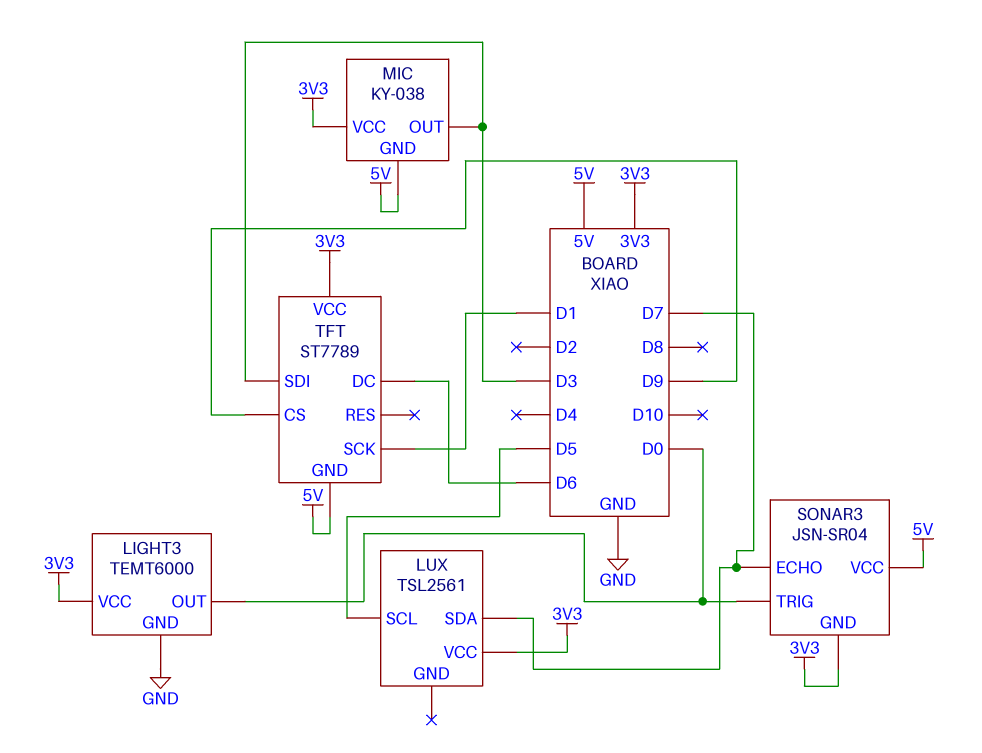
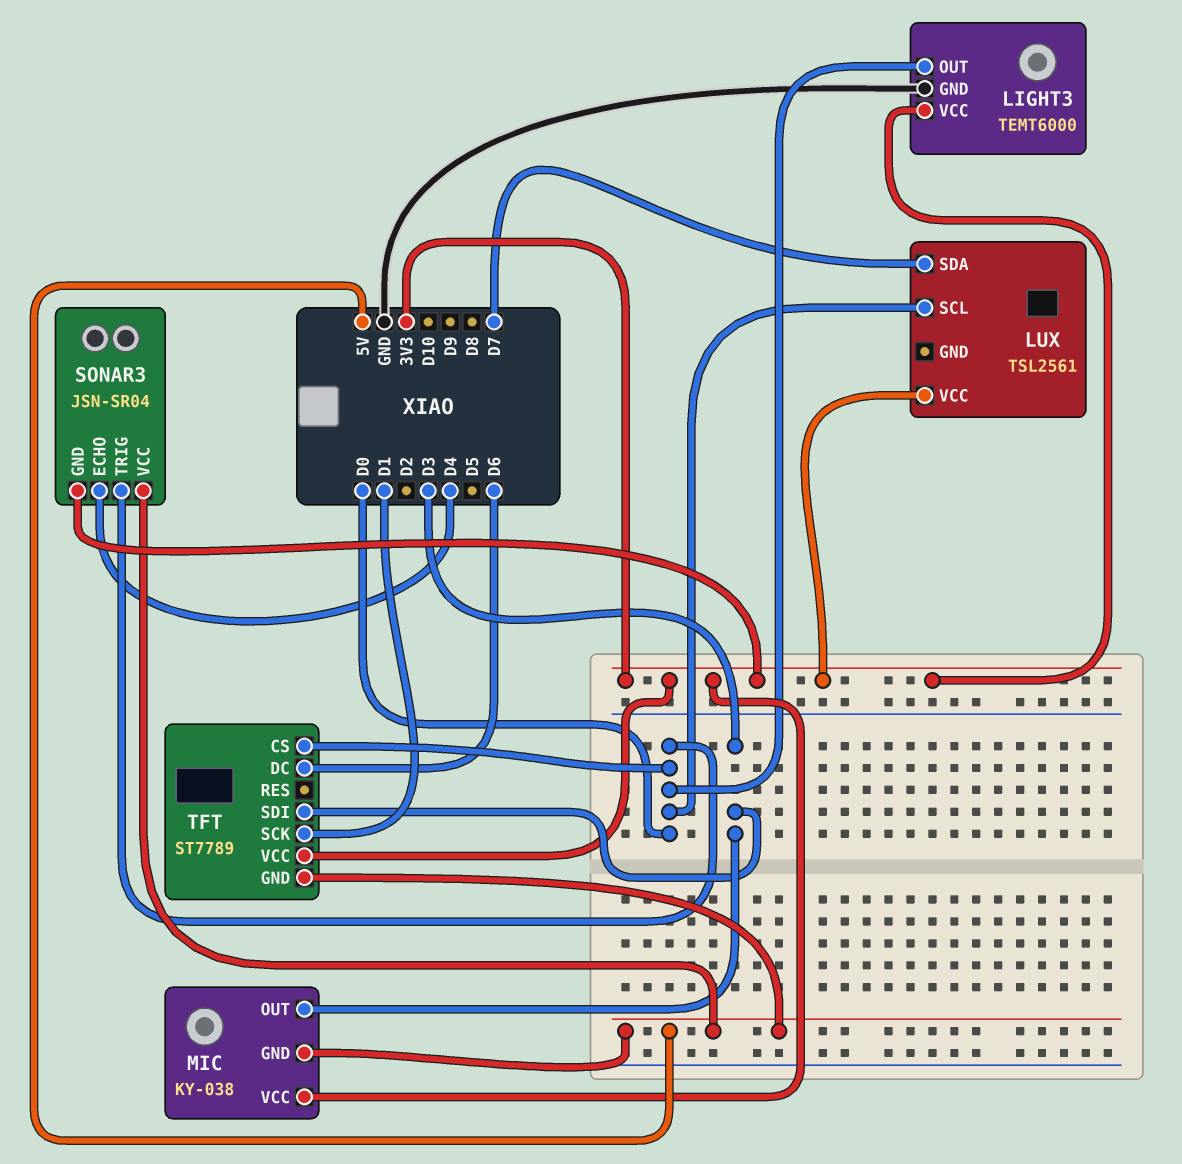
LUX pin SCL: D5 -> D0
SONAR3 pin ECHO: D7 -> D4
TFT pin CS: D9 -> D0

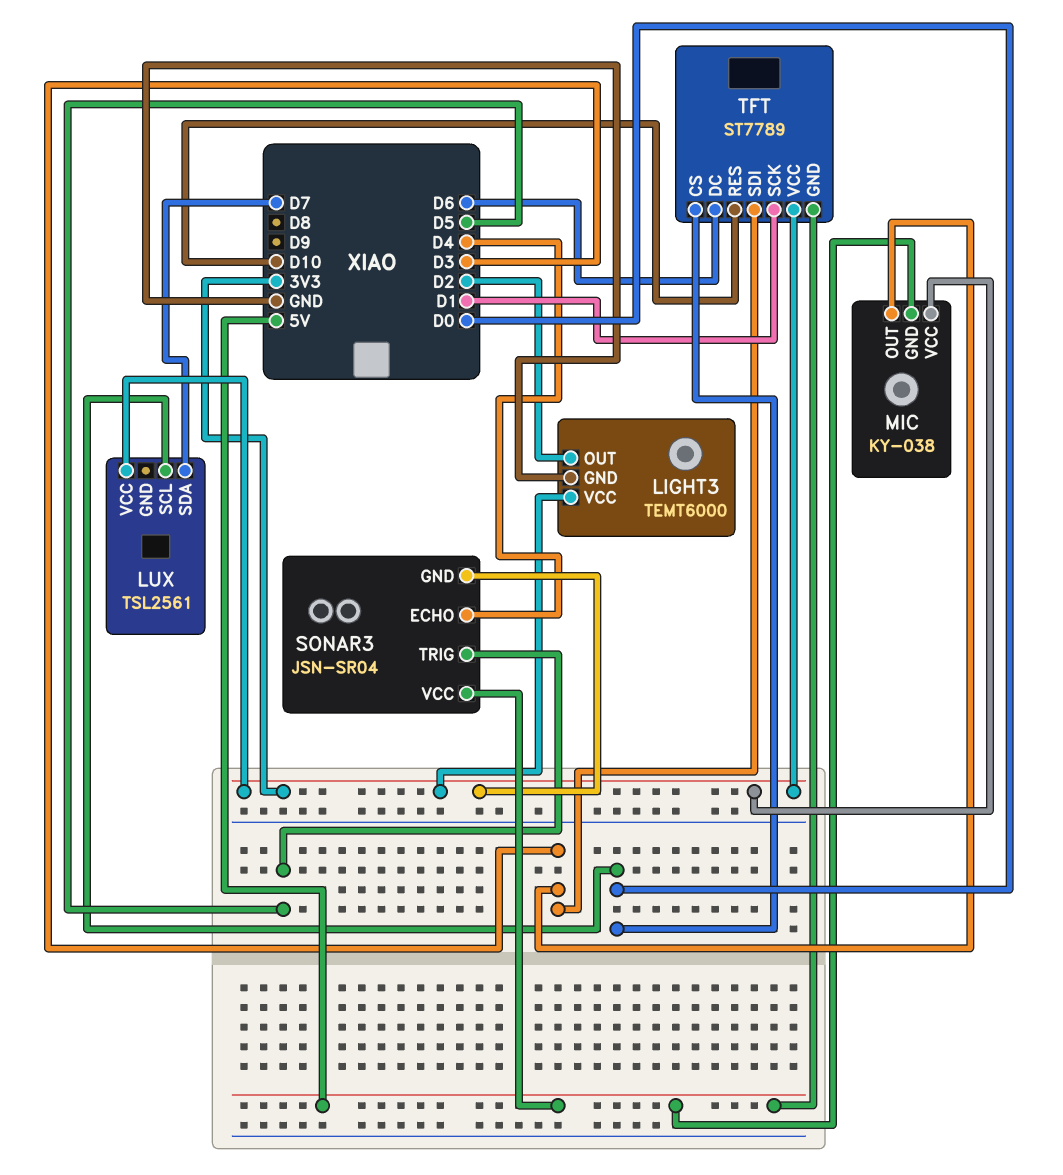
LIGHT3 pin OUT: D0 -> D2
SONAR3 pin TRIG: D0 -> D5
TFT pin RES: none -> D10

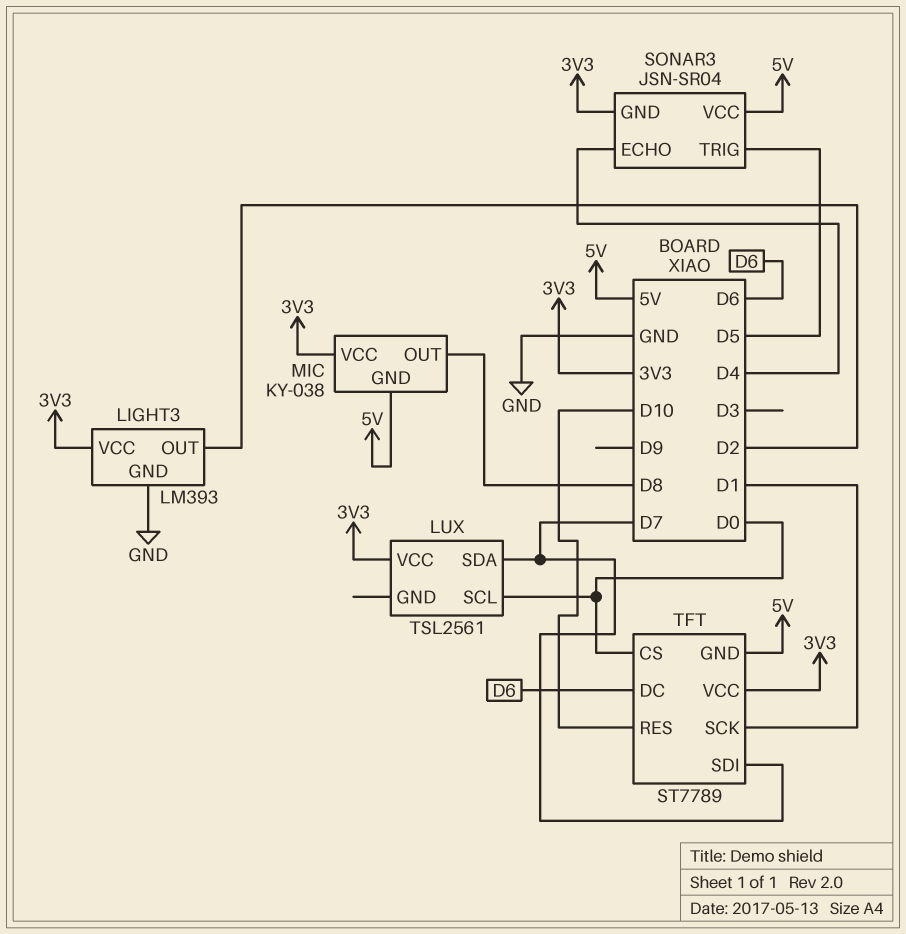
LIGHT3: TEMT6000 -> LM393
MIC pin OUT: D3 -> D8
TFT pin SDI: D3 -> D7

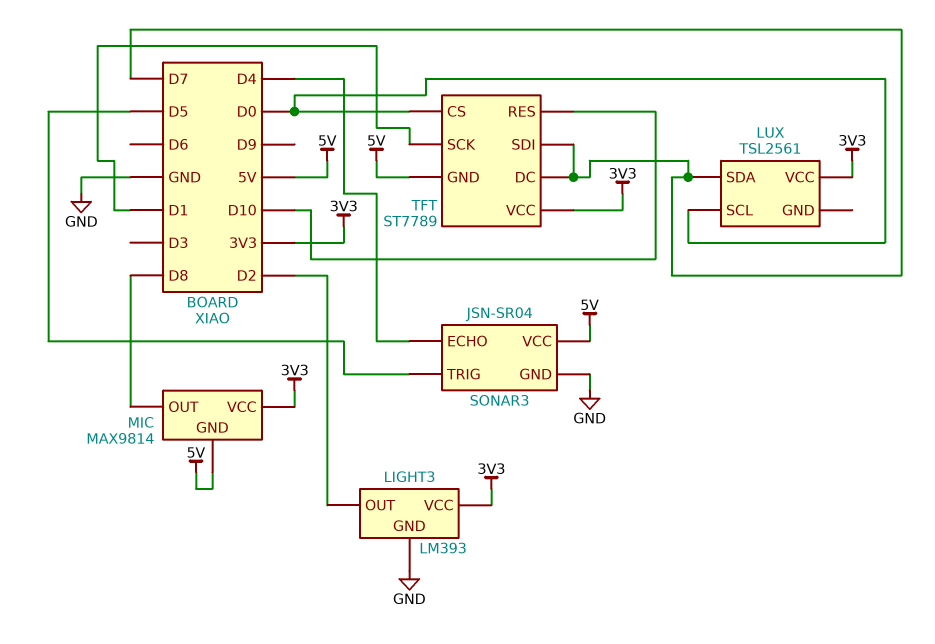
MIC: KY-038 -> MAX9814
SONAR3 pin GND: 3V3 -> GND
TFT pin DC: D6 -> D7

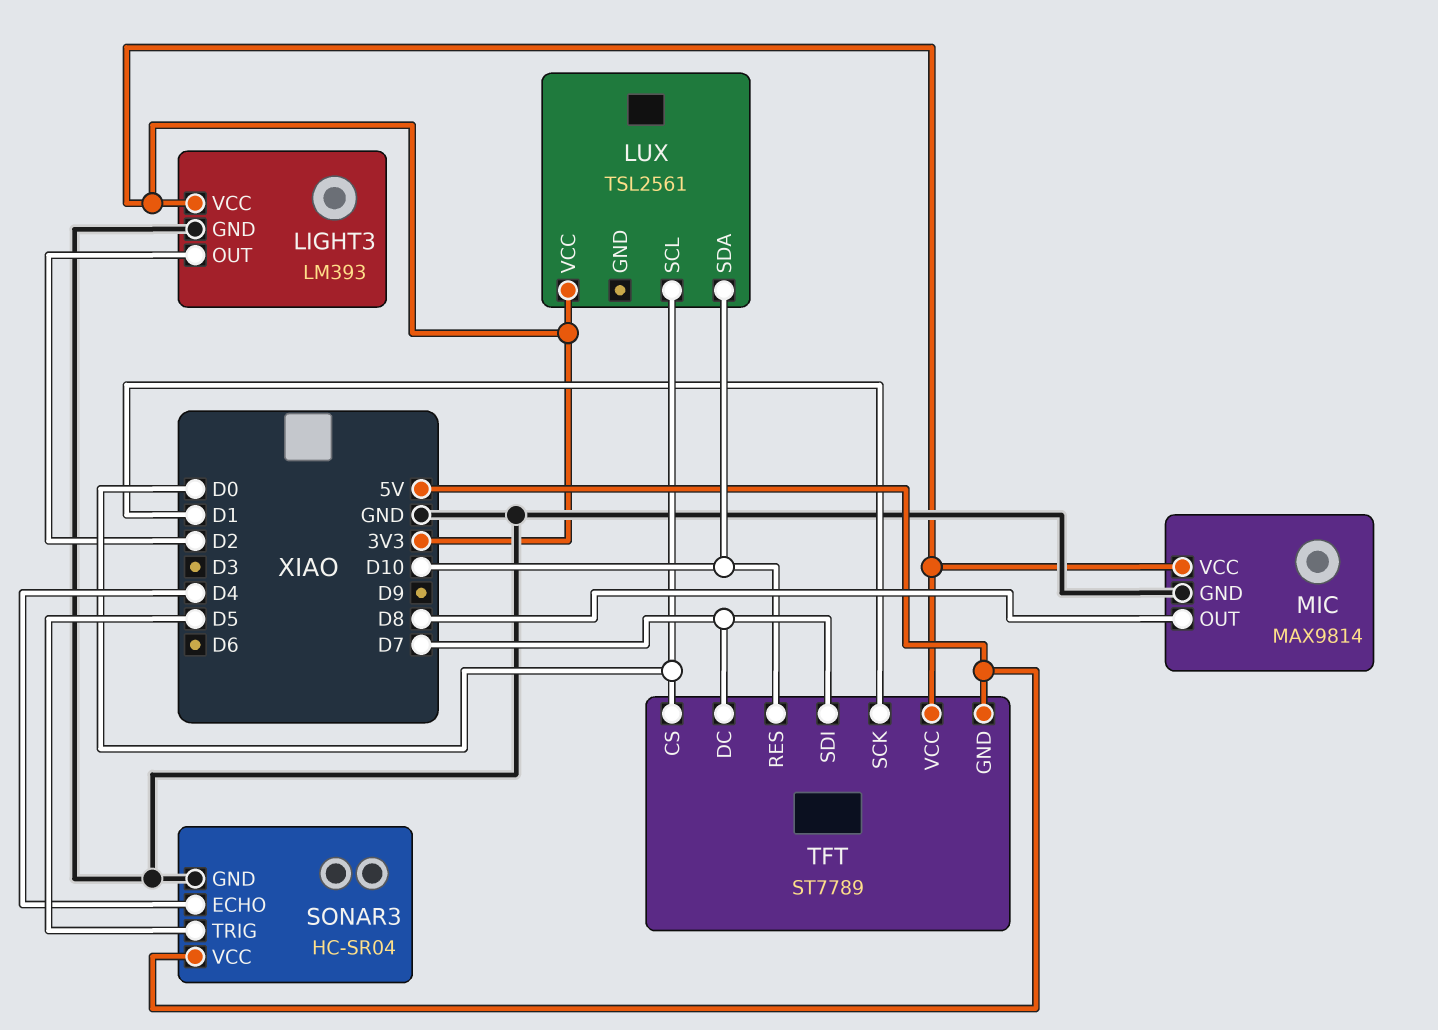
LUX pin SDA: D7 -> D10
MIC pin GND: 5V -> GND
SONAR3: JSN-SR04 -> HC-SR04

